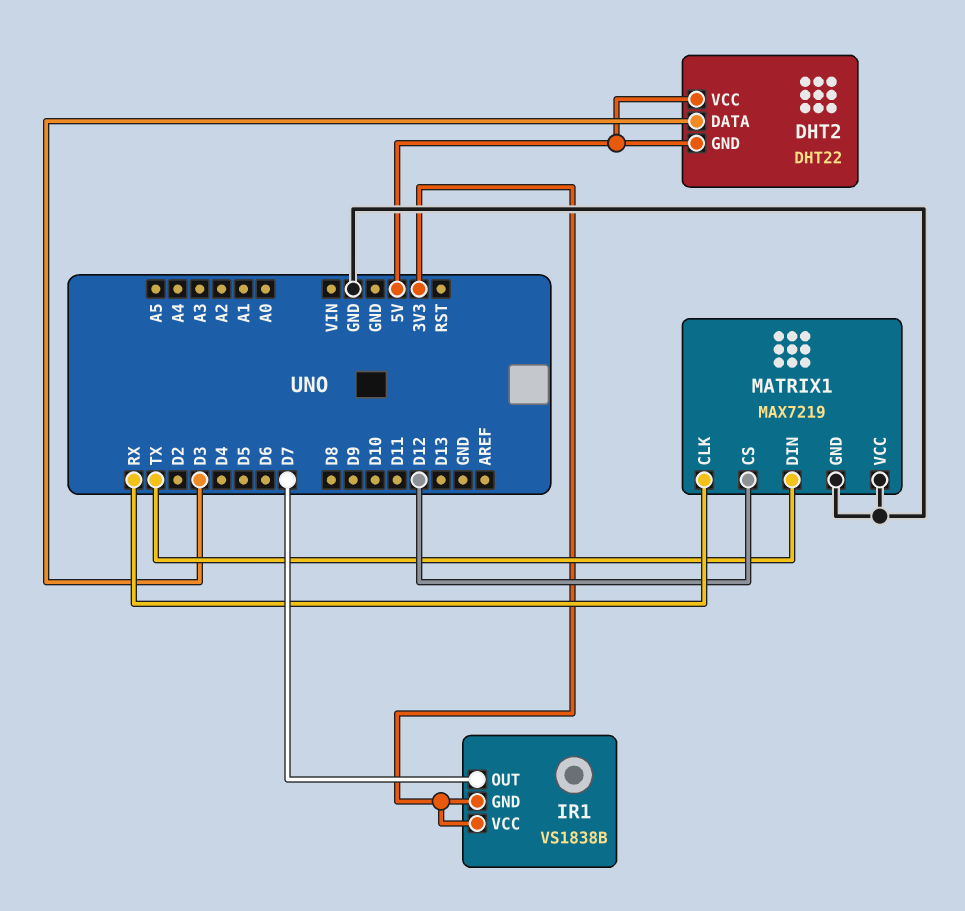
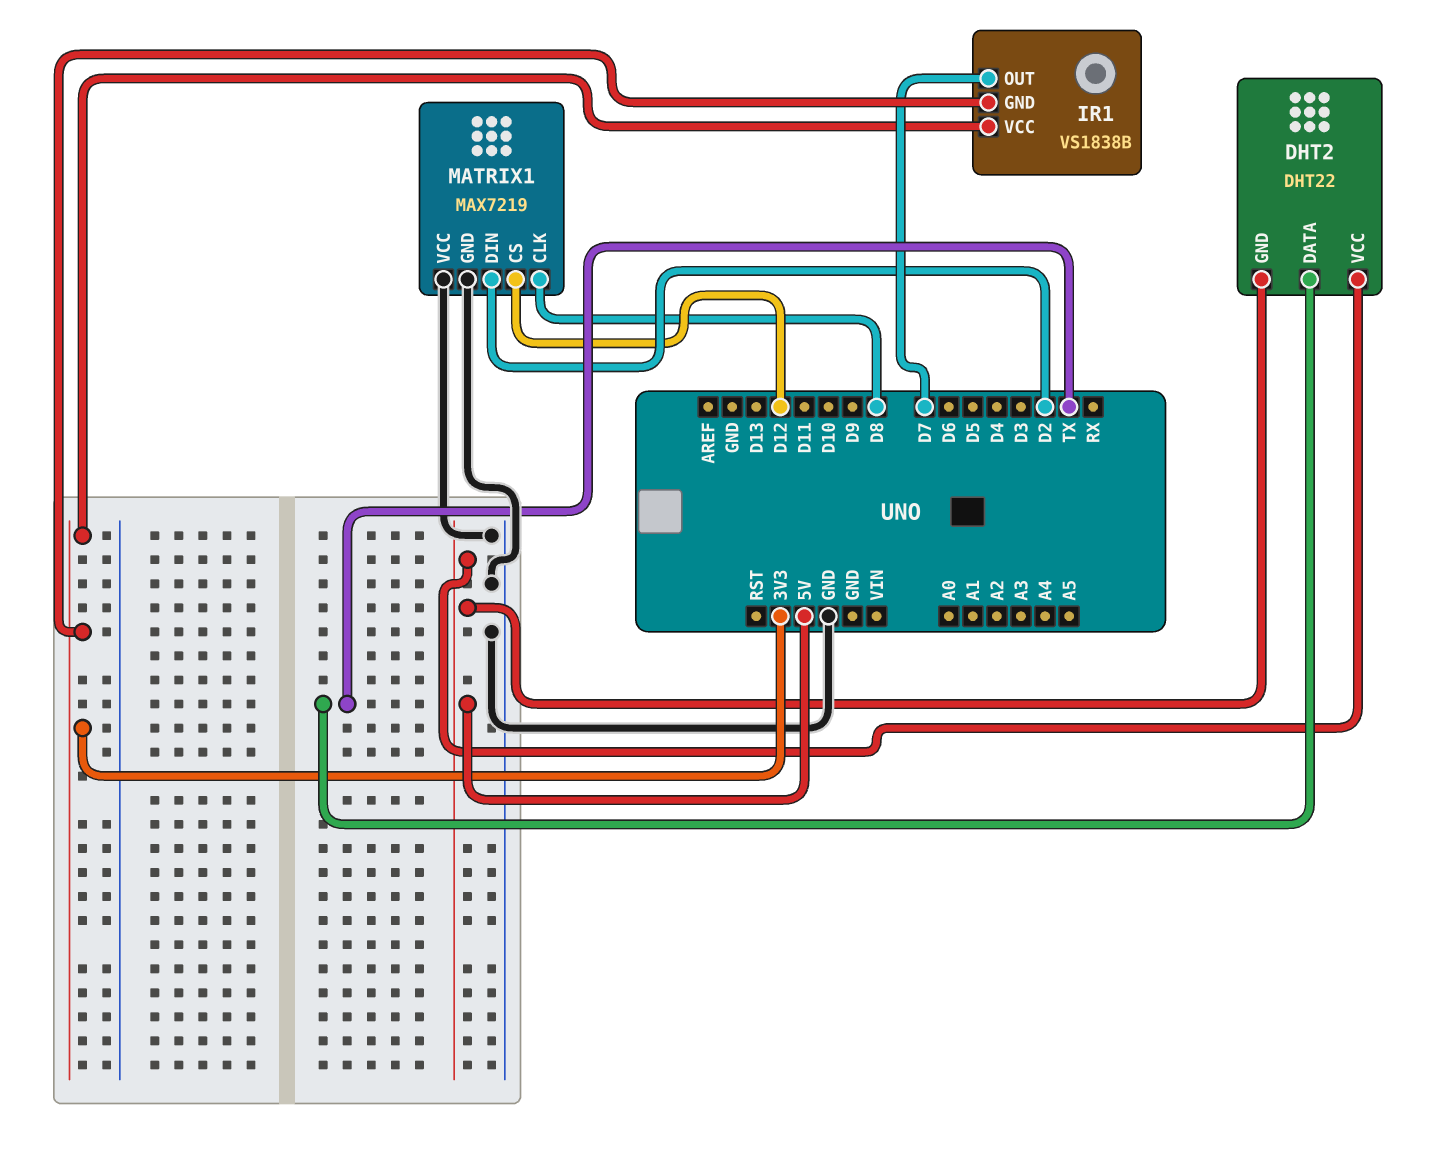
DHT2 pin DATA: D3 -> TX
MATRIX1 pin CLK: RX -> D8
MATRIX1 pin DIN: TX -> D2

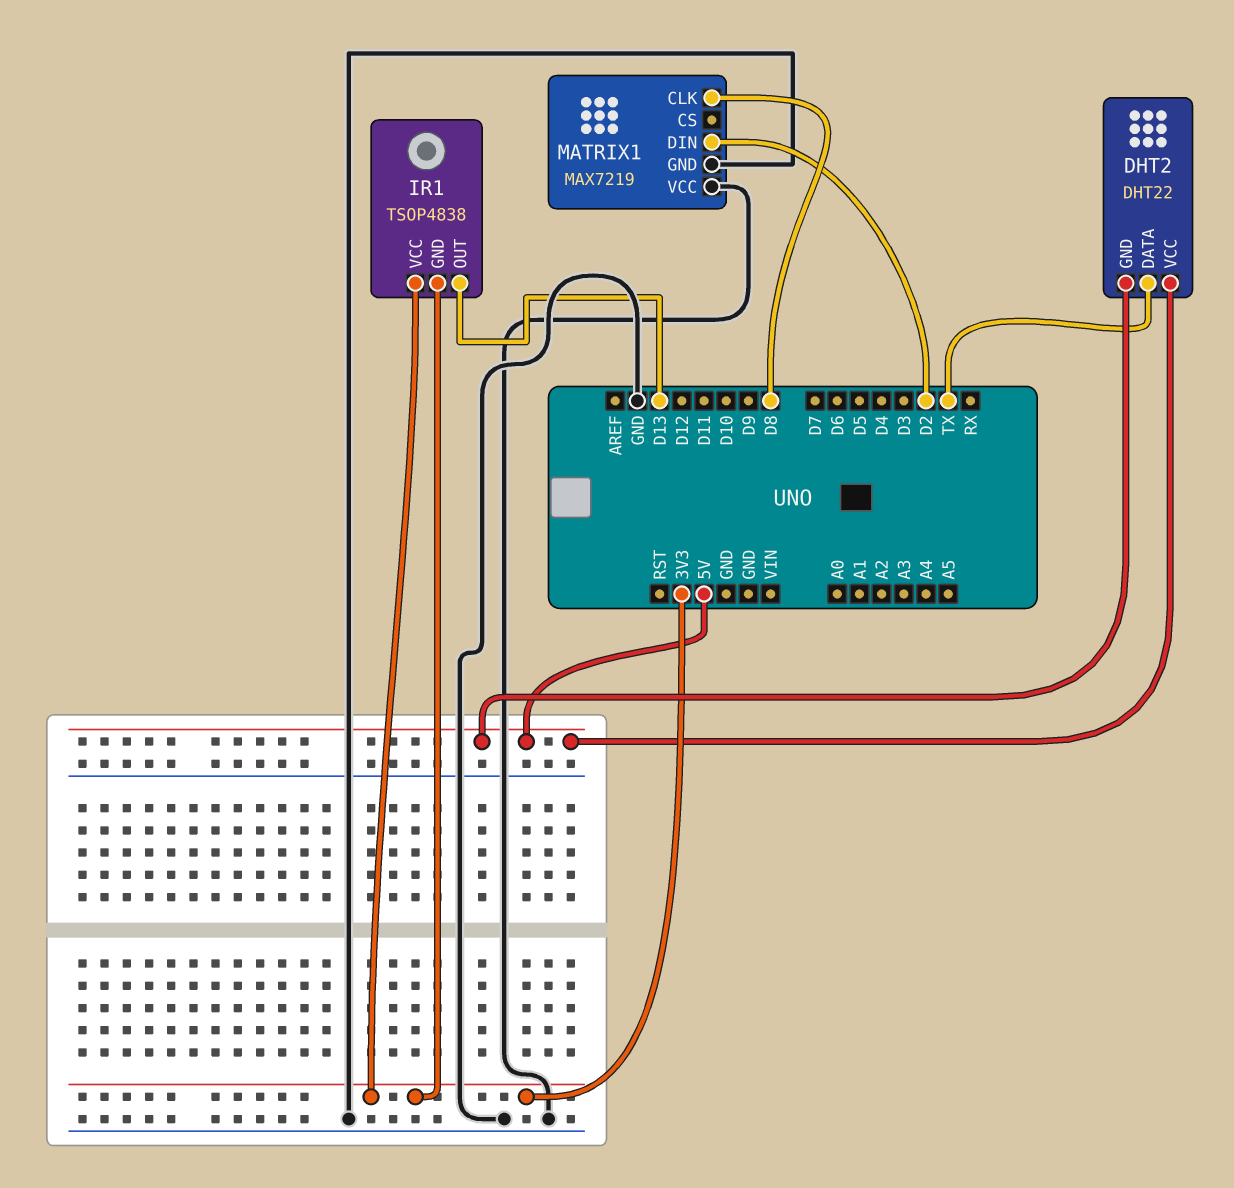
IR1: VS1838B -> TSOP4838
IR1 pin OUT: D7 -> D13
MATRIX1 pin CS: D12 -> none

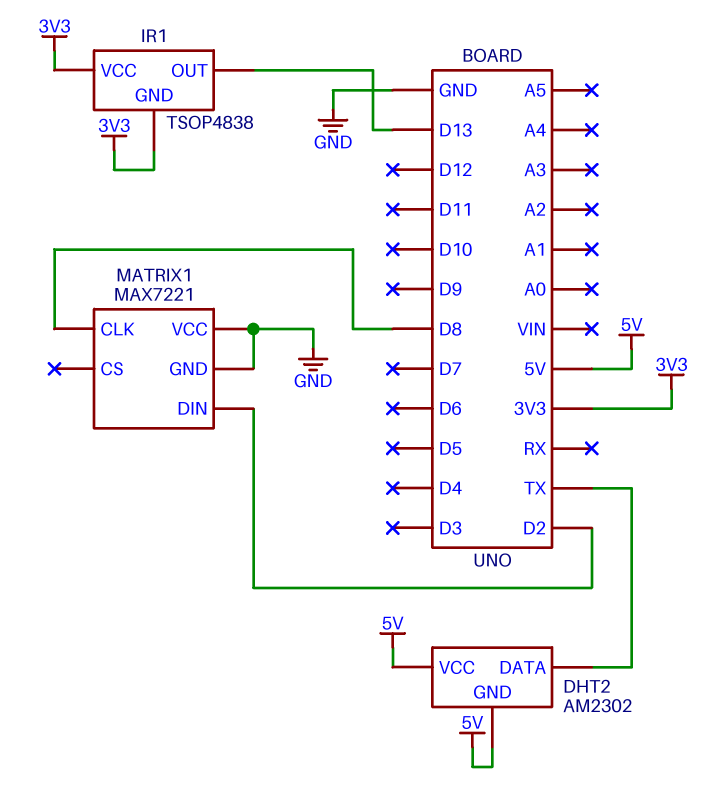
DHT2: DHT22 -> AM2302
MATRIX1: MAX7219 -> MAX7221

